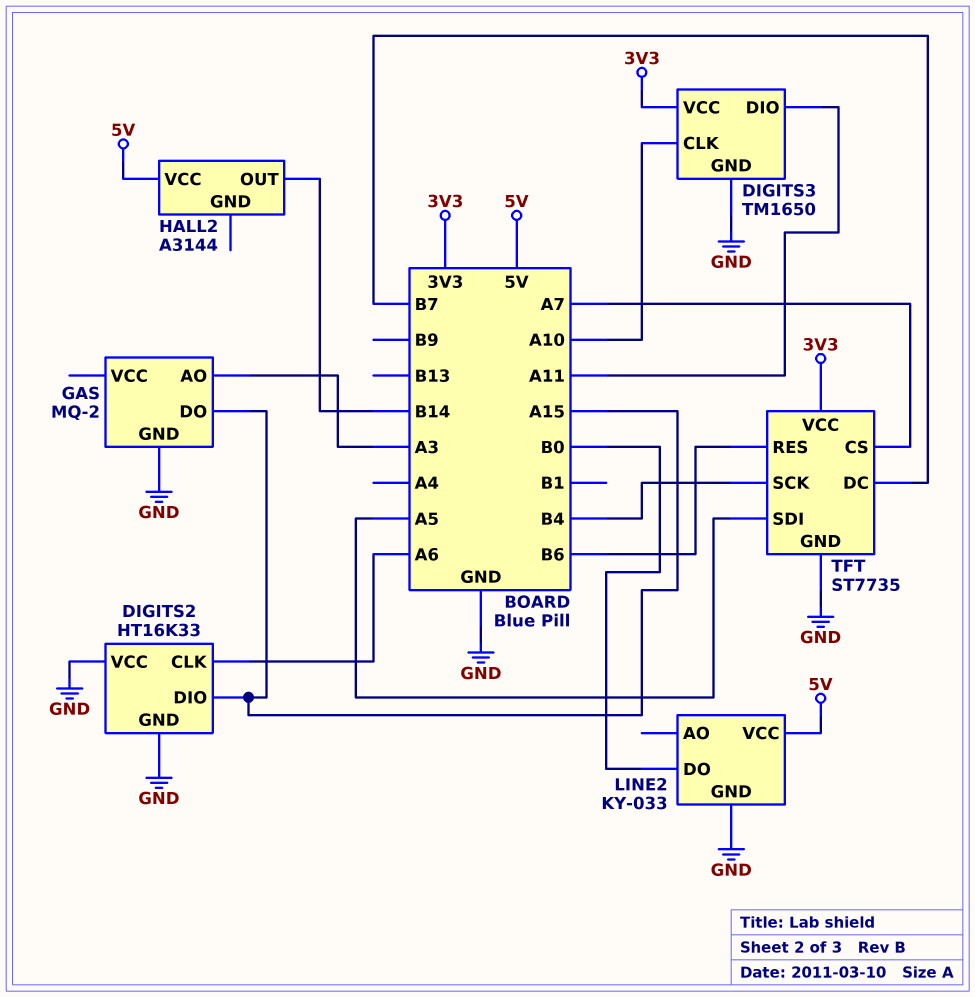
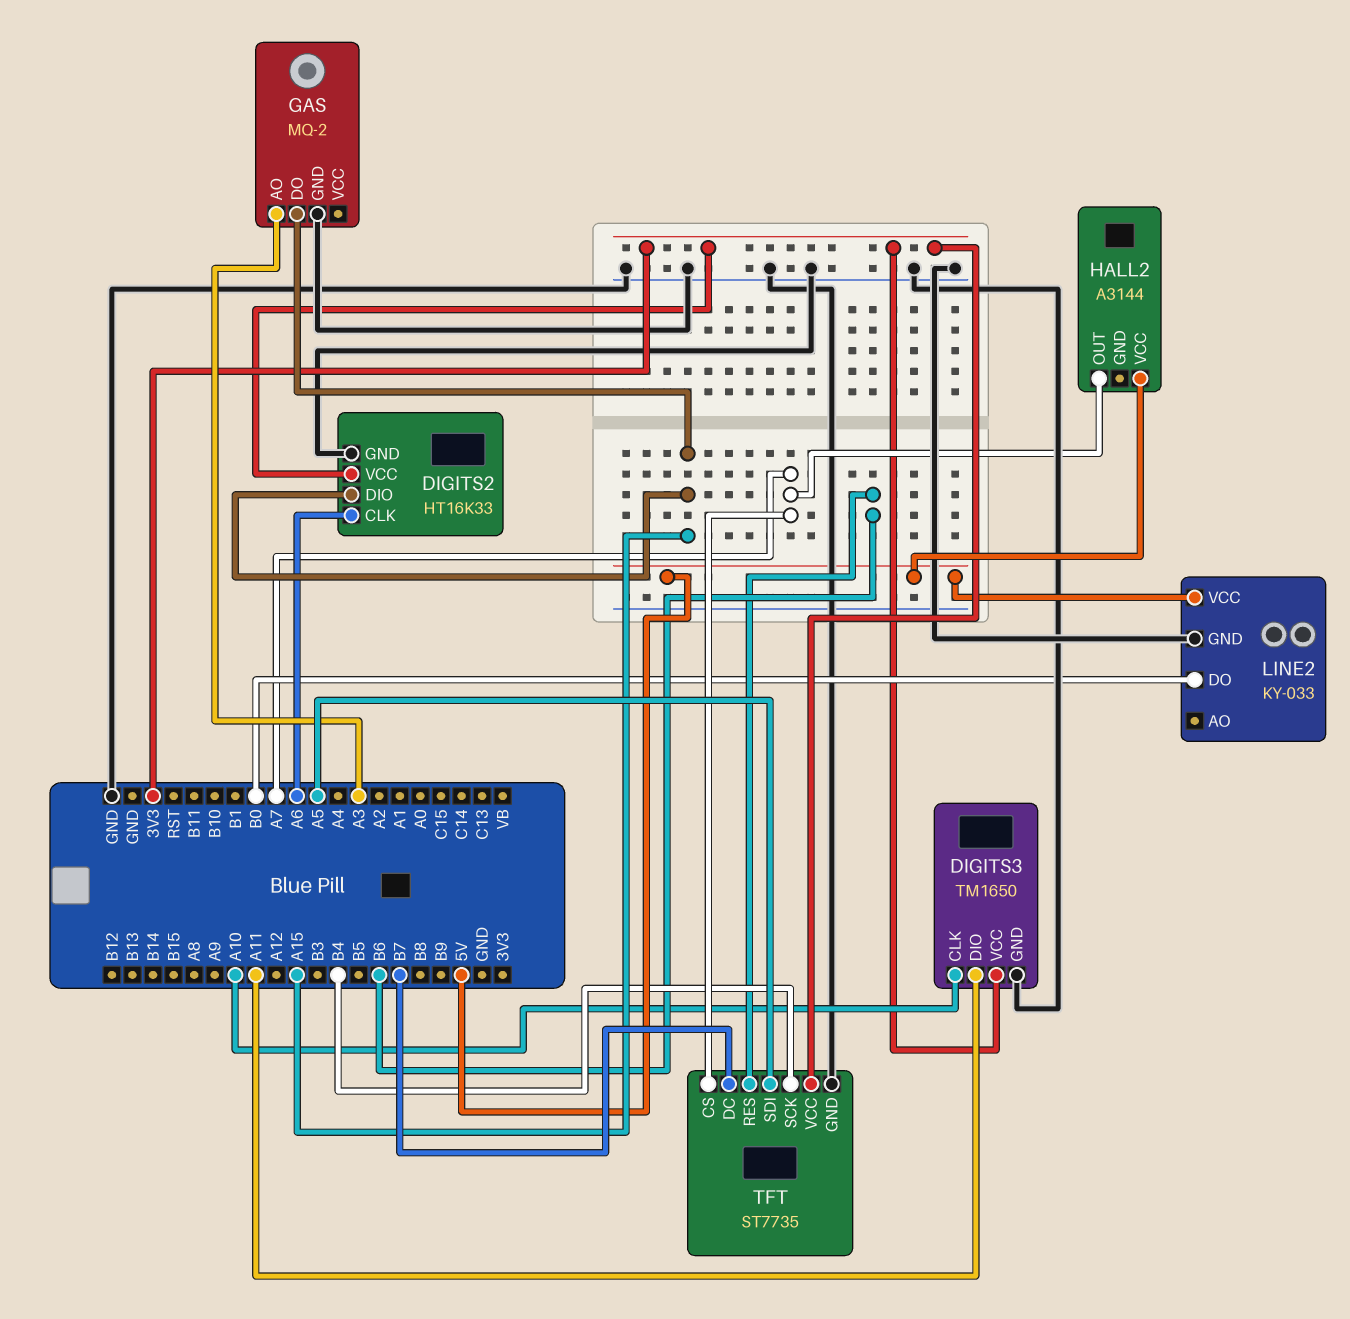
DIGITS2 pin VCC: GND -> 3V3
HALL2 pin OUT: B14 -> A7

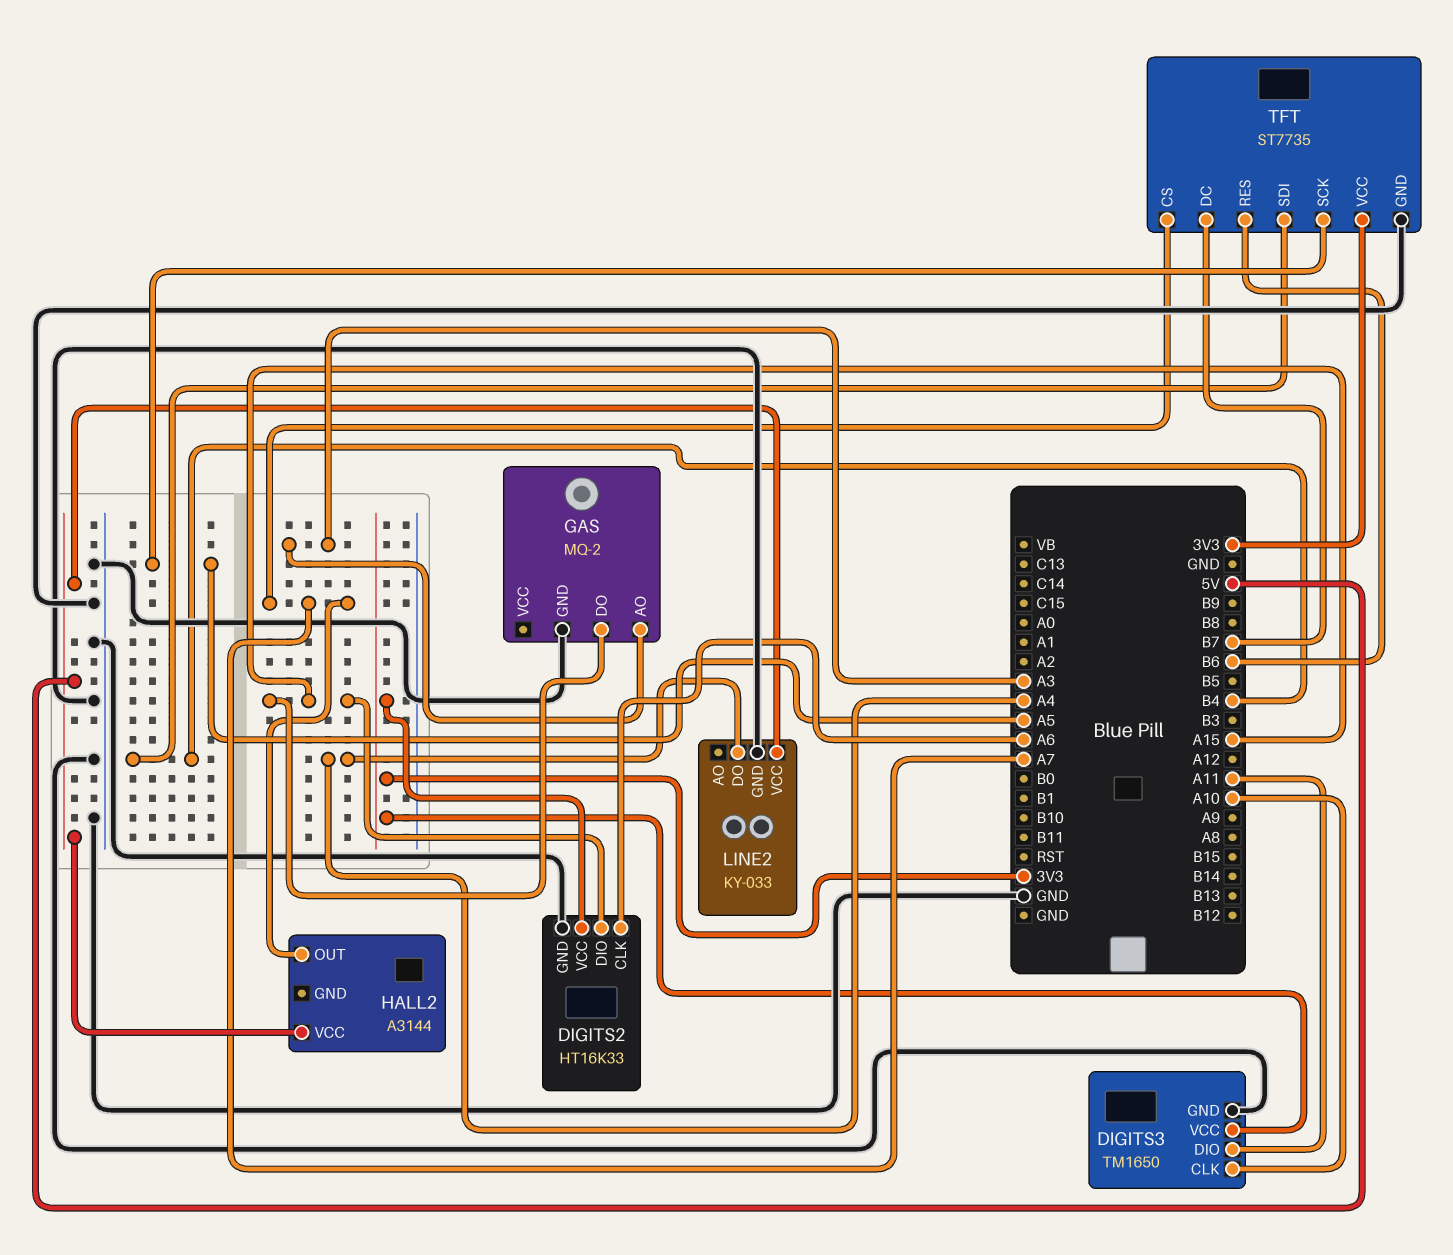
LINE2 pin DO: B0 -> A4
TFT pin SCK: B4 -> A5
TFT pin SDI: A5 -> B4

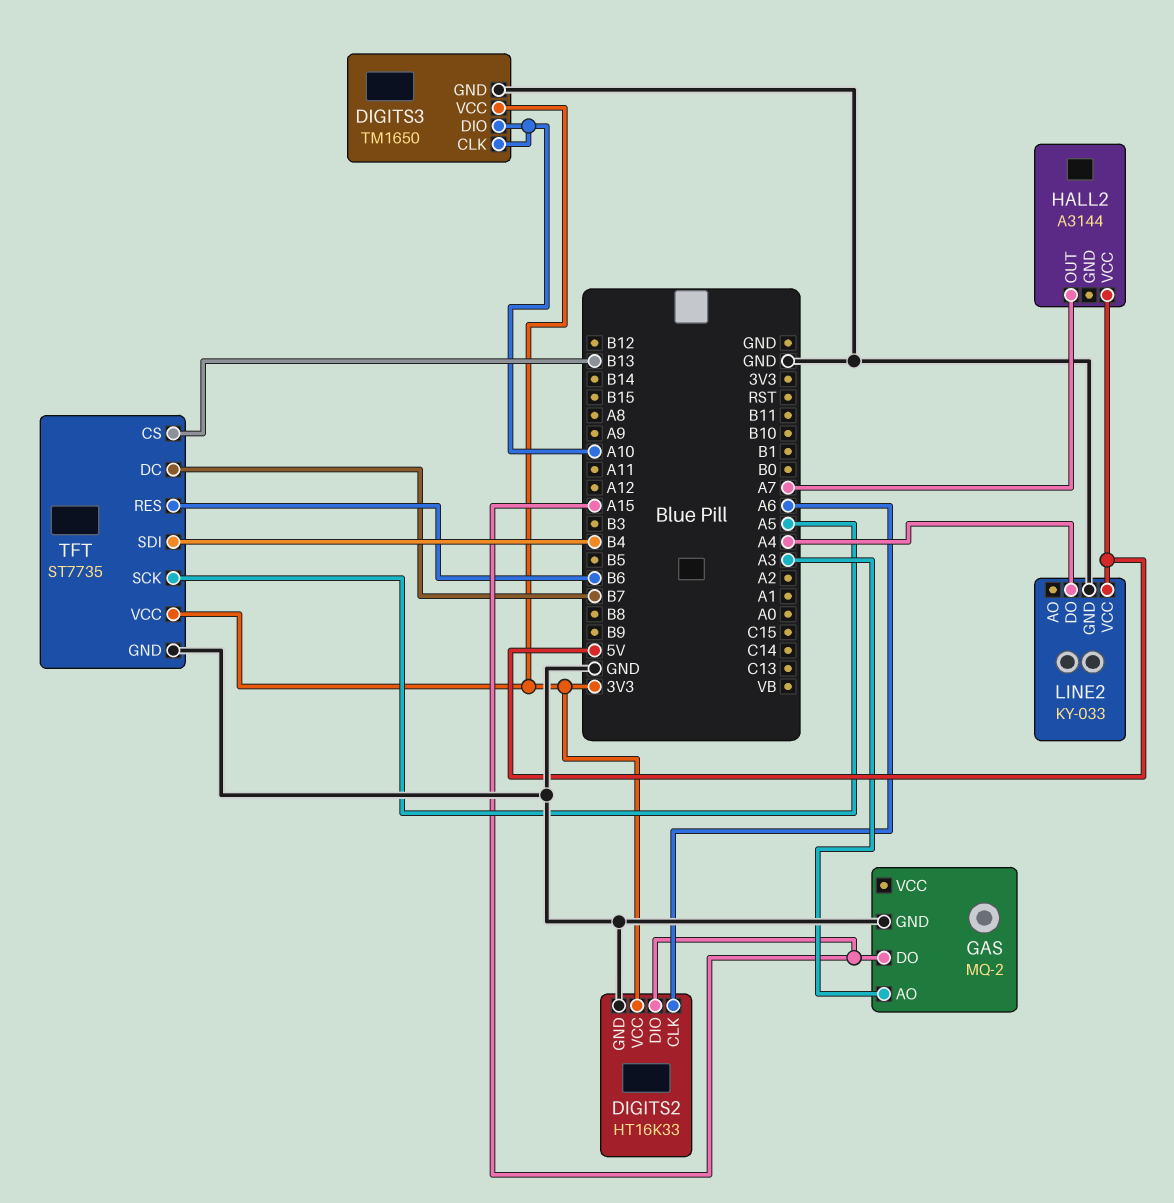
DIGITS3 pin DIO: A11 -> A10
TFT pin CS: A7 -> B13

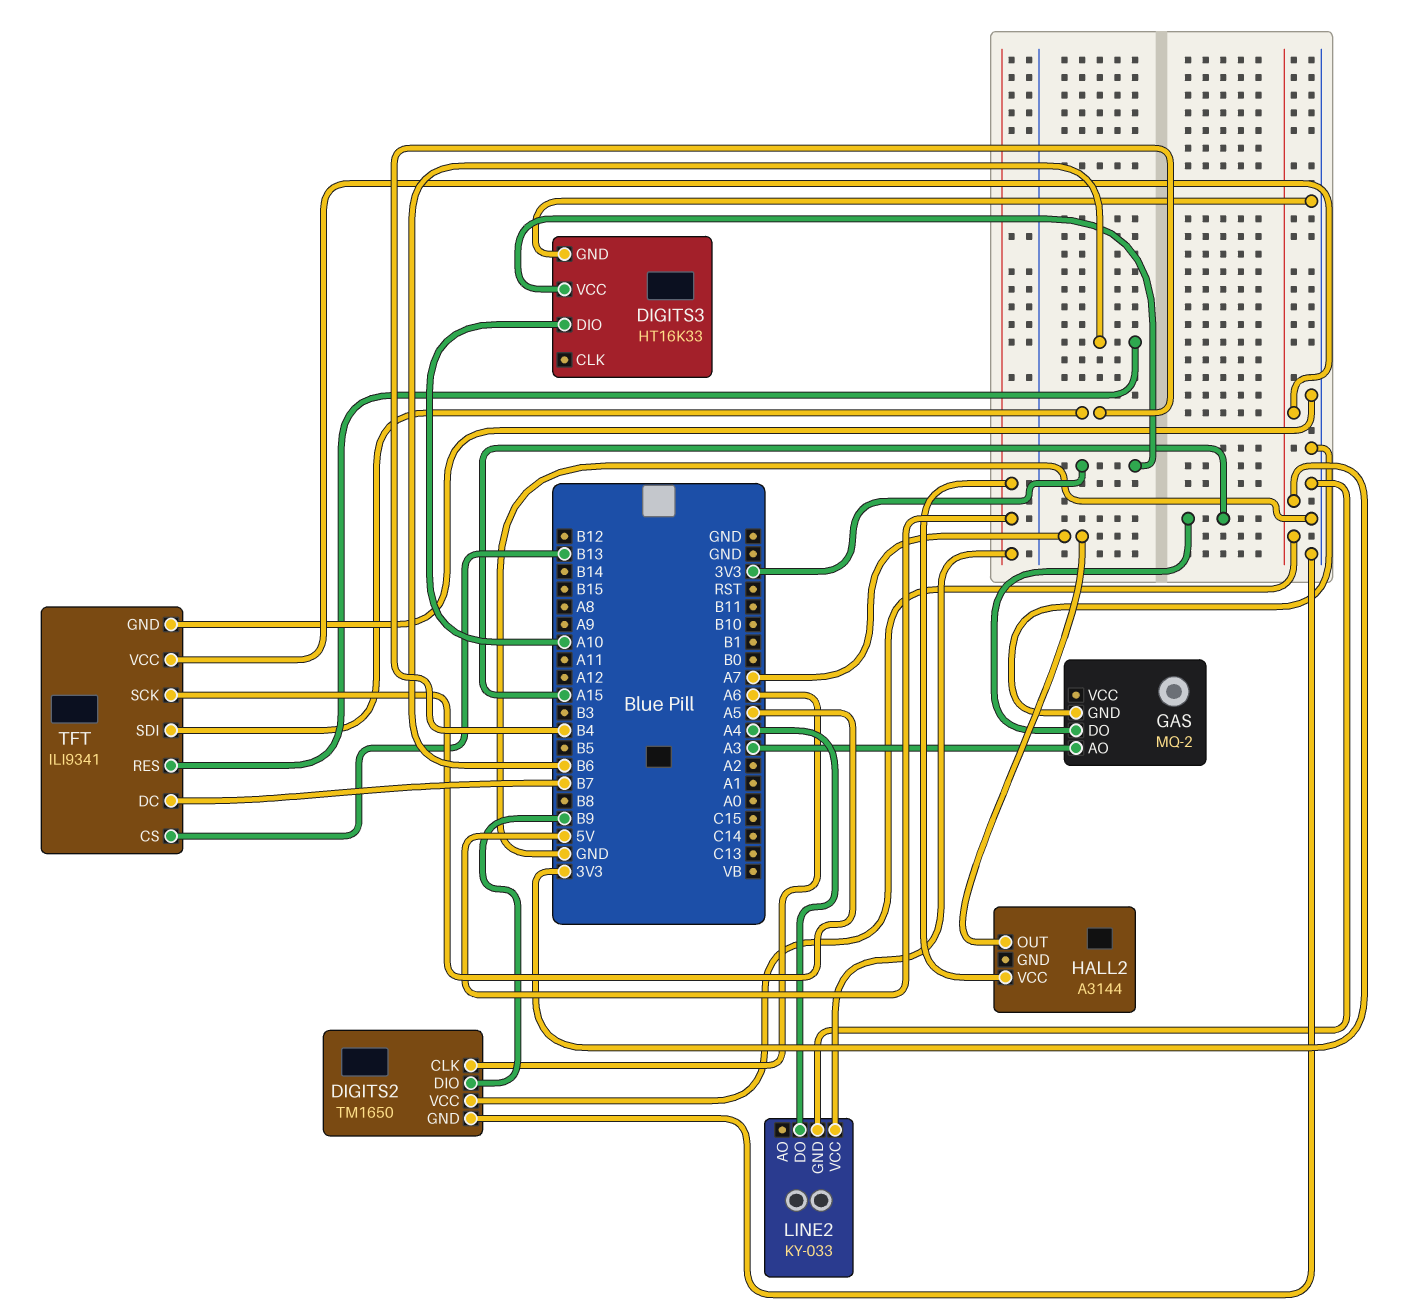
DIGITS2: HT16K33 -> TM1650
DIGITS2 pin DIO: A15 -> B9
DIGITS3: TM1650 -> HT16K33
DIGITS3 pin CLK: A10 -> none
TFT: ST7735 -> ILI9341

